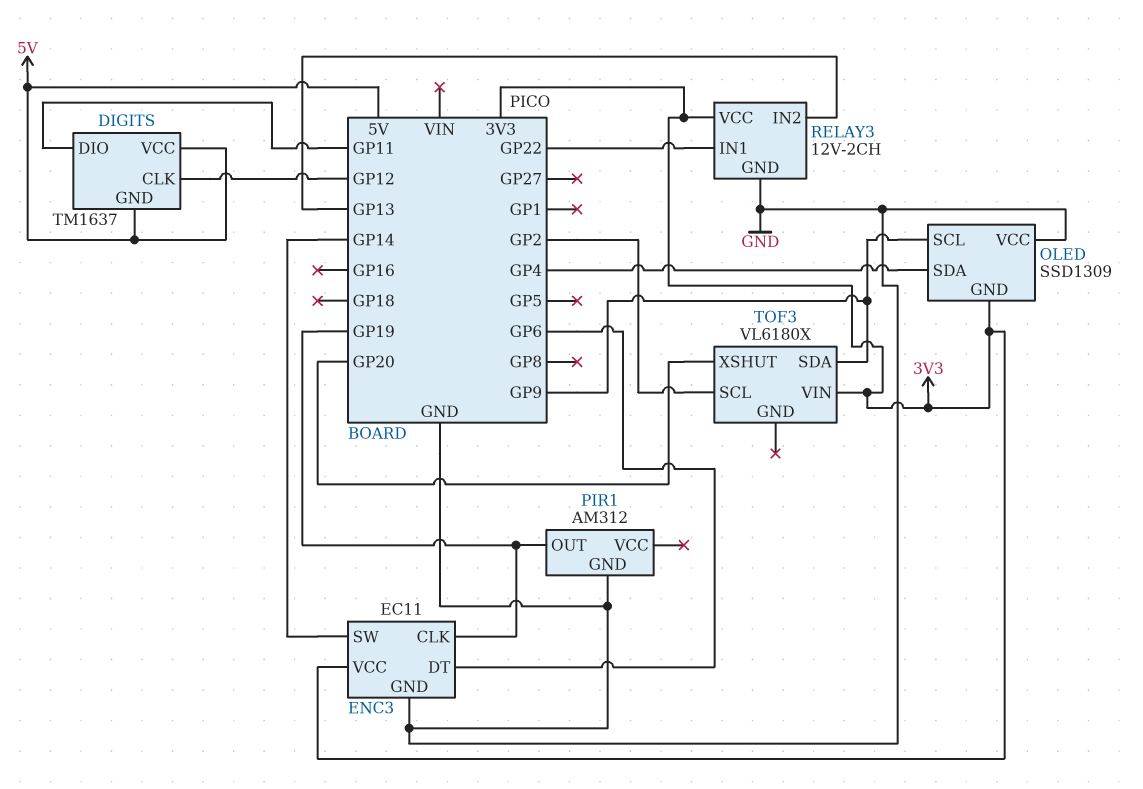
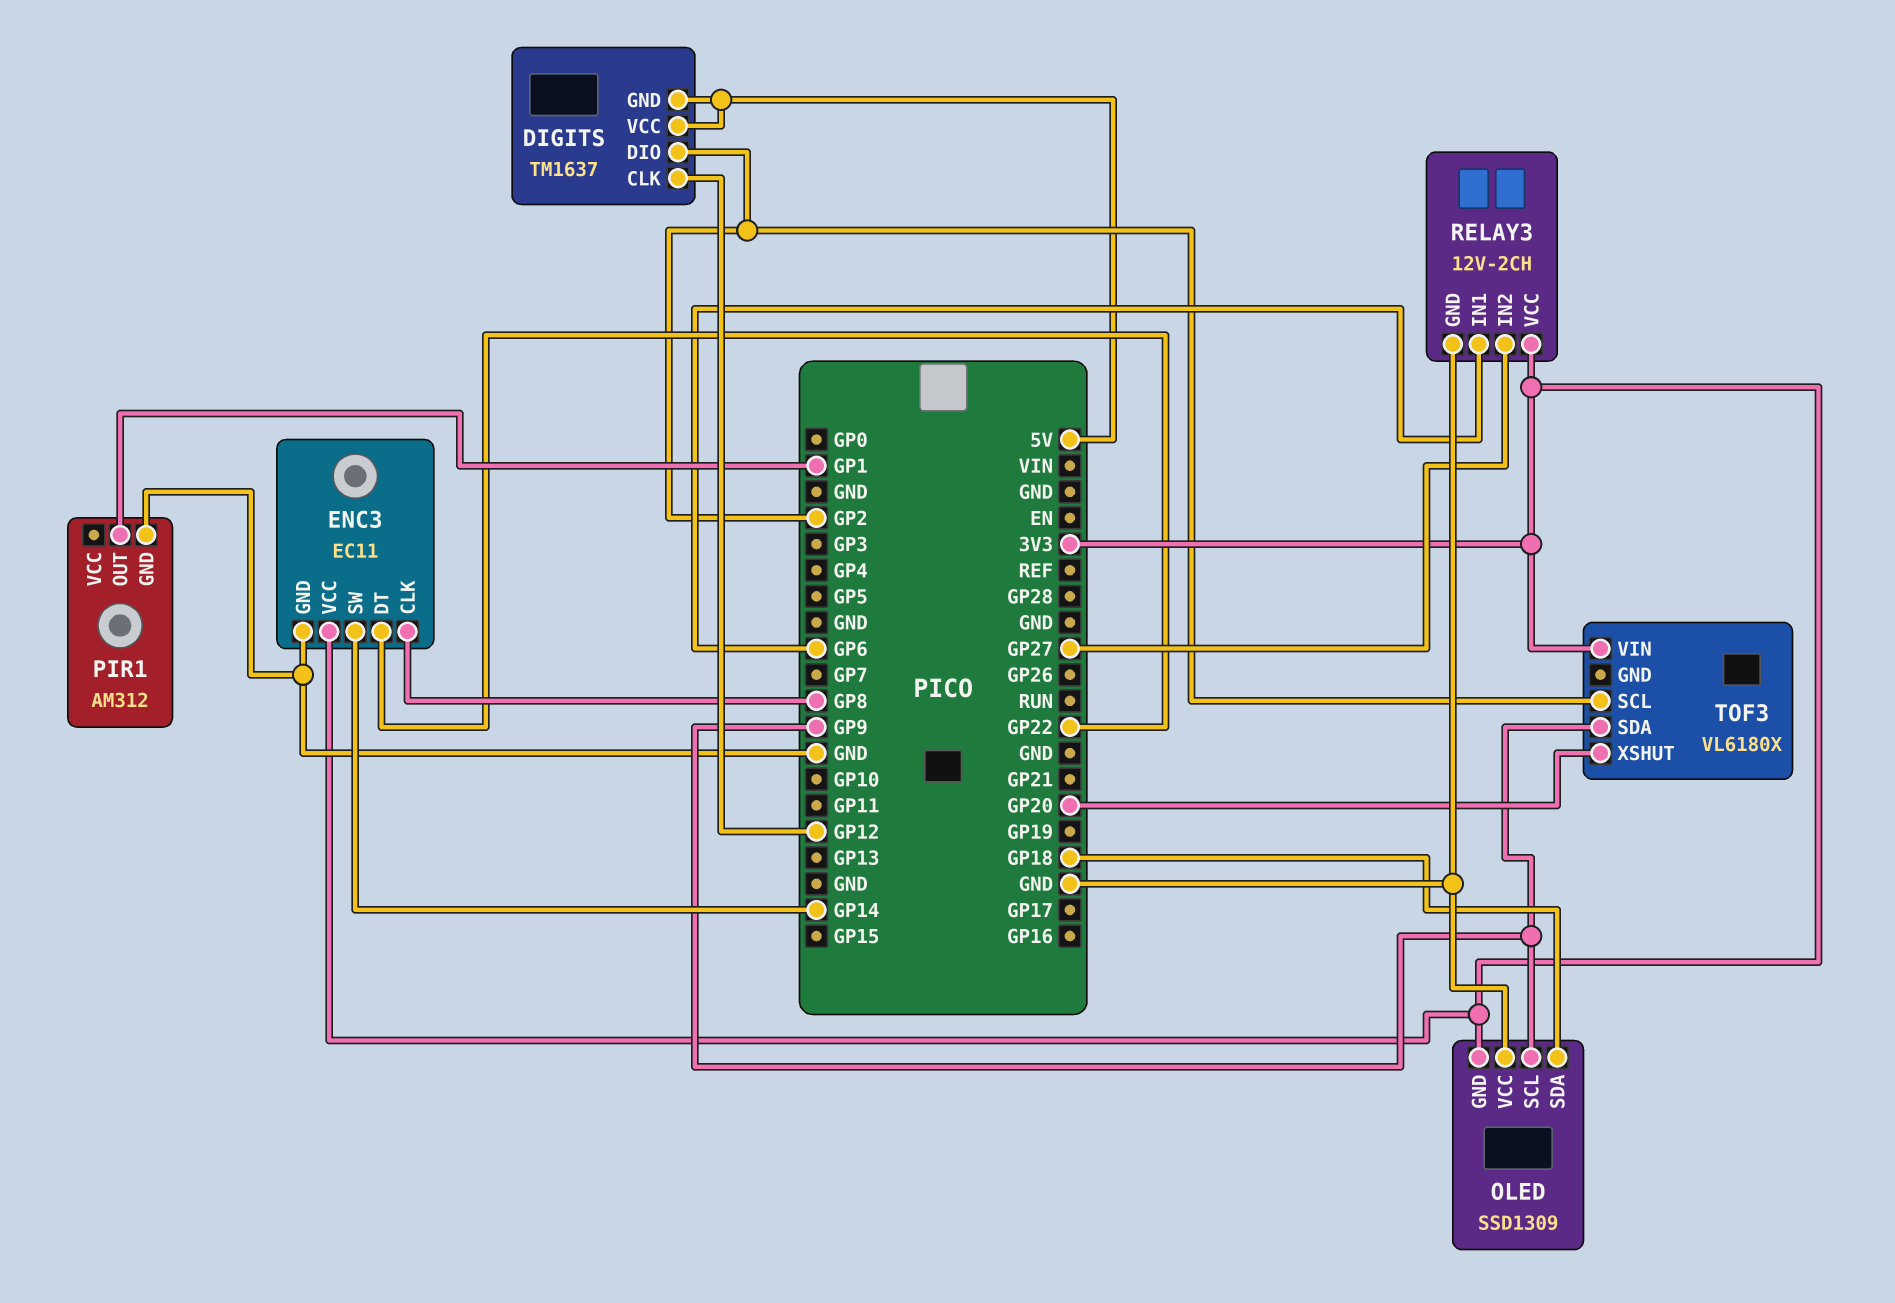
DIGITS pin DIO: GP11 -> GP2
ENC3 pin CLK: GP19 -> GP8
ENC3 pin DT: GP6 -> GP22
OLED pin SDA: GP4 -> GP18
PIR1 pin OUT: GP19 -> GP1
RELAY3 pin IN1: GP22 -> GP6
RELAY3 pin IN2: GP13 -> GP27

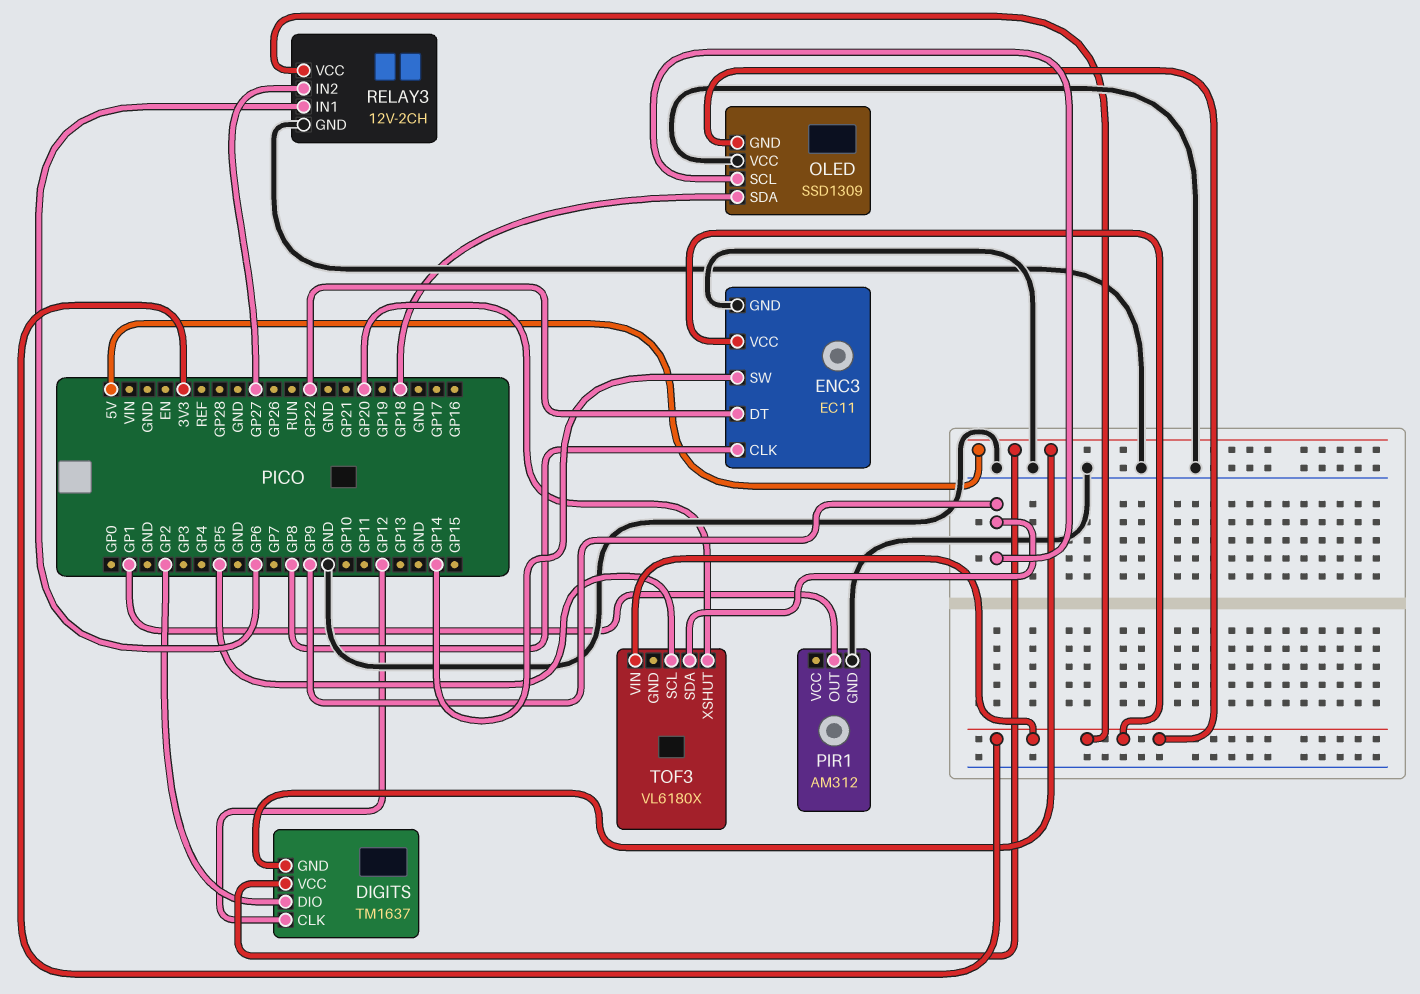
TOF3 pin SCL: GP2 -> GP5

